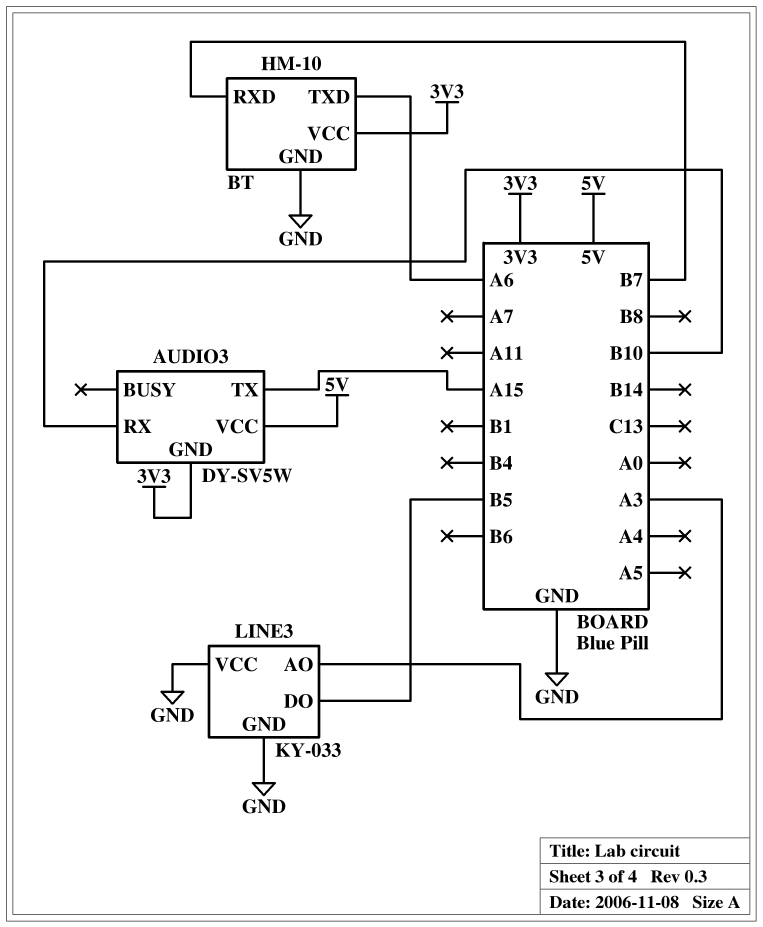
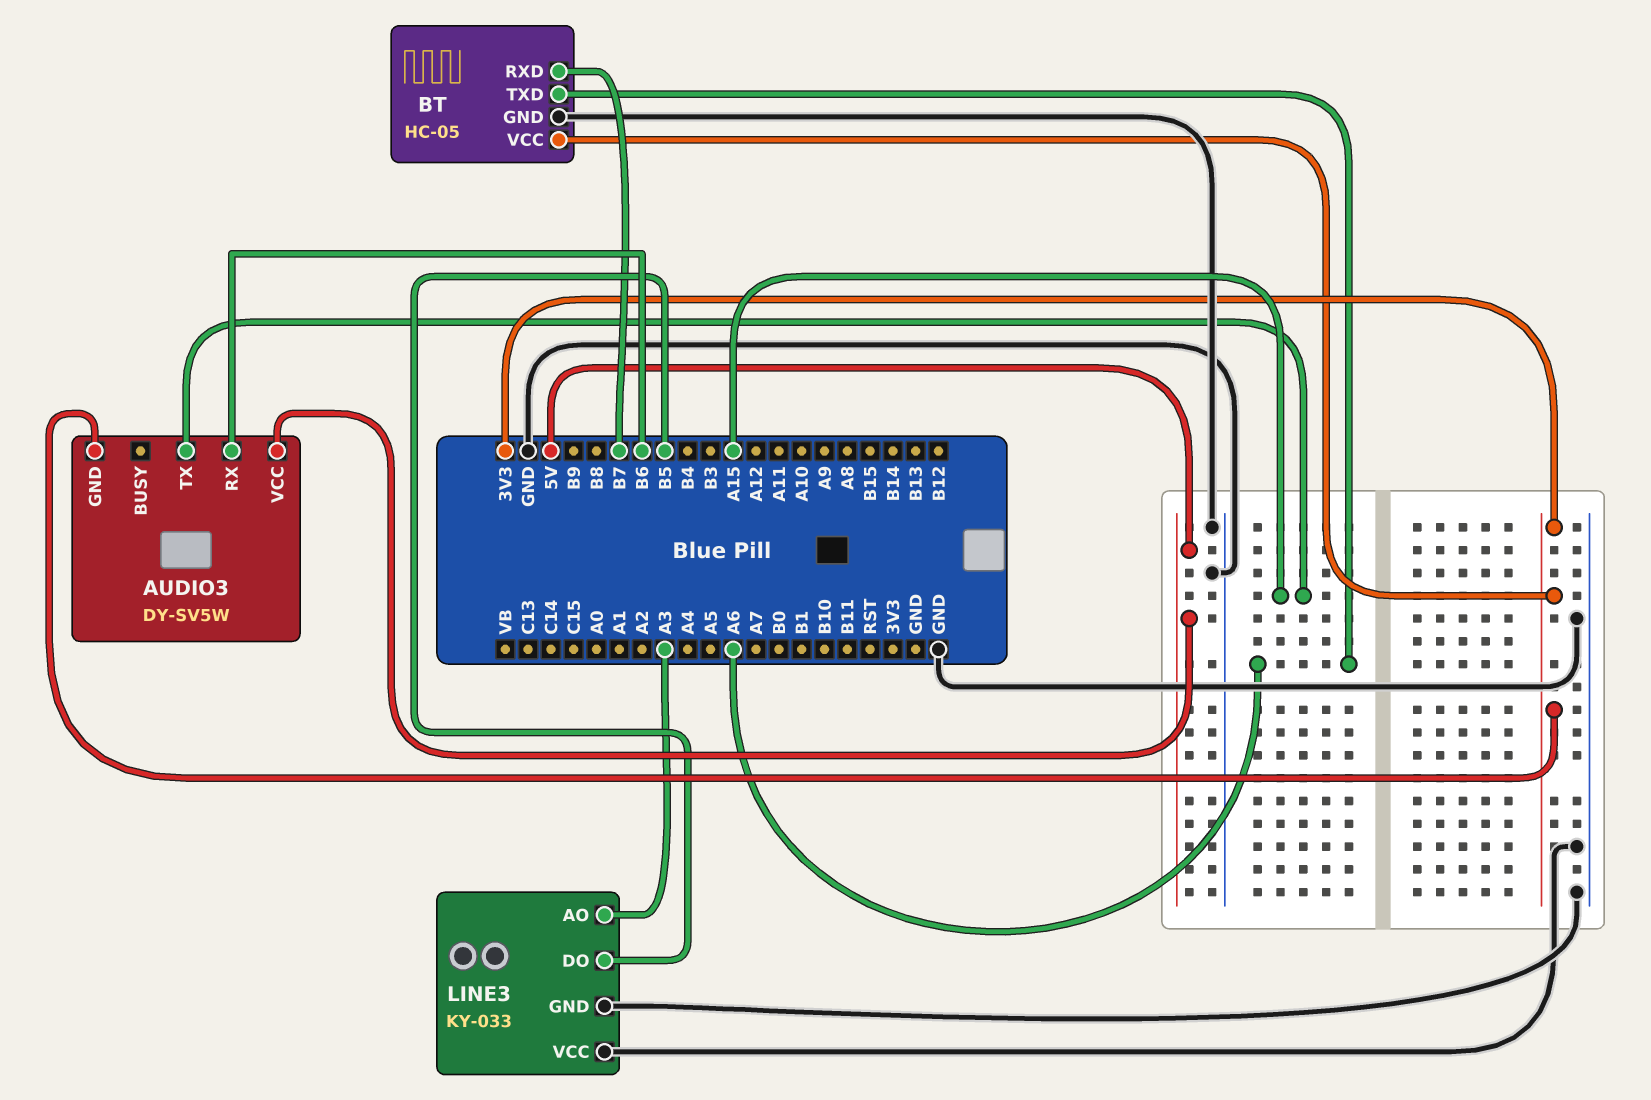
AUDIO3 pin RX: B10 -> B6
BT: HM-10 -> HC-05

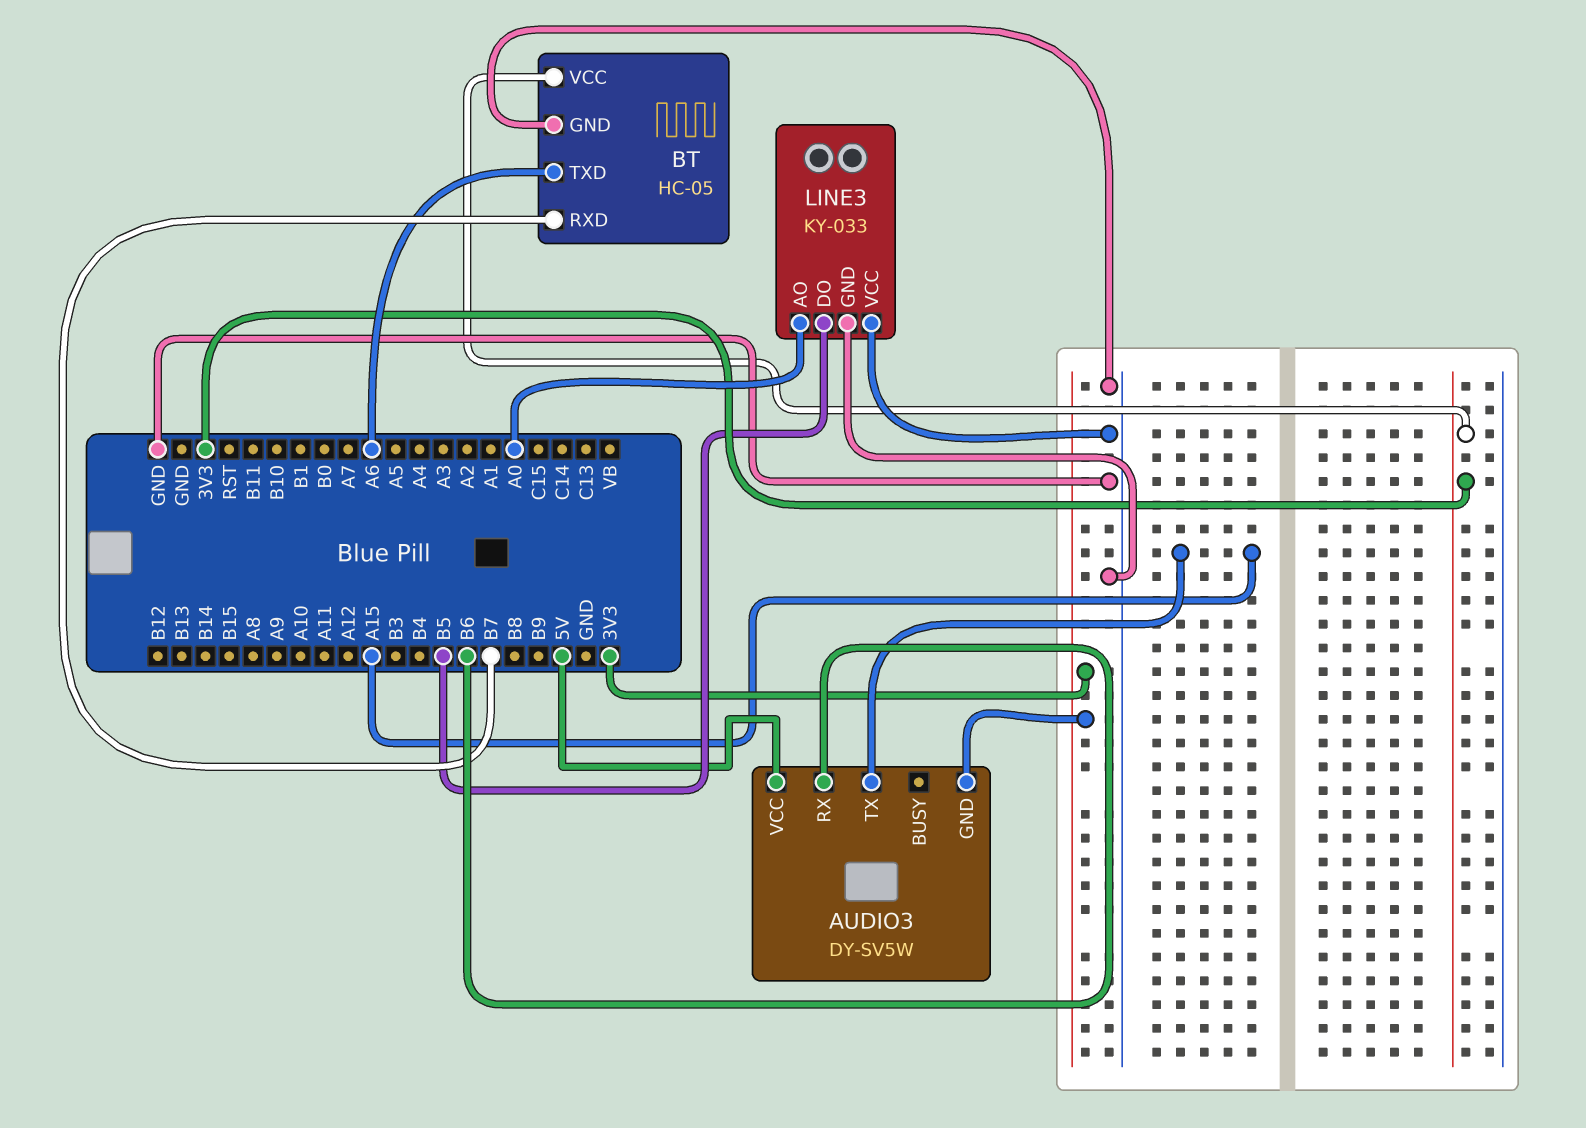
LINE3 pin AO: A3 -> A0

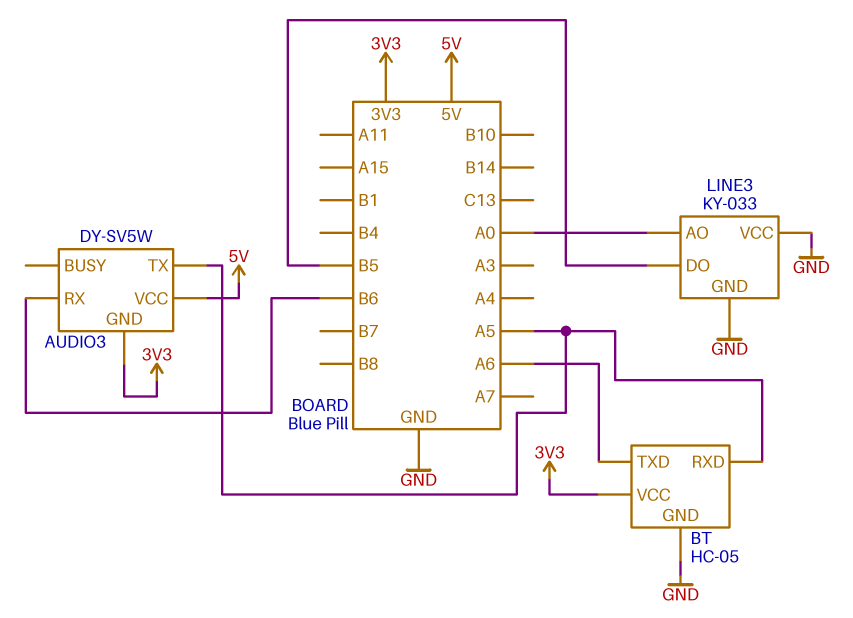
AUDIO3 pin TX: A15 -> A5
BT pin RXD: B7 -> A5

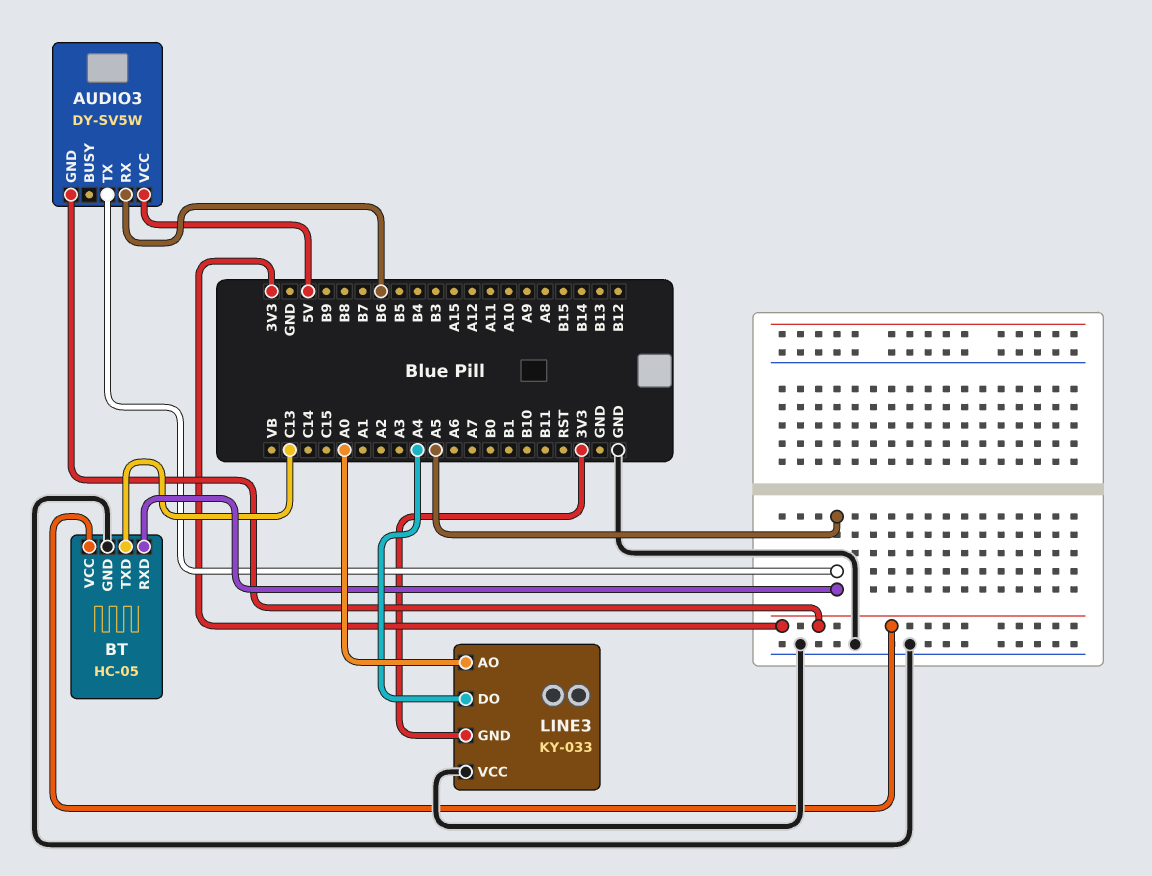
BT pin TXD: A6 -> C13
LINE3 pin DO: B5 -> A4
LINE3 pin GND: GND -> 3V3

